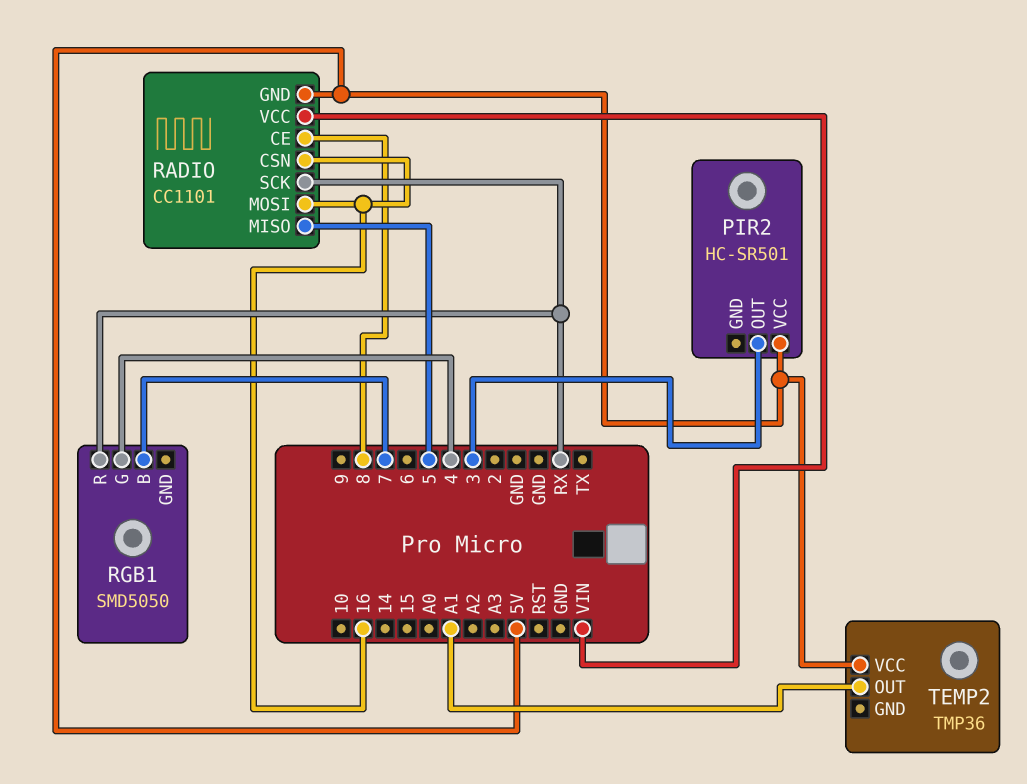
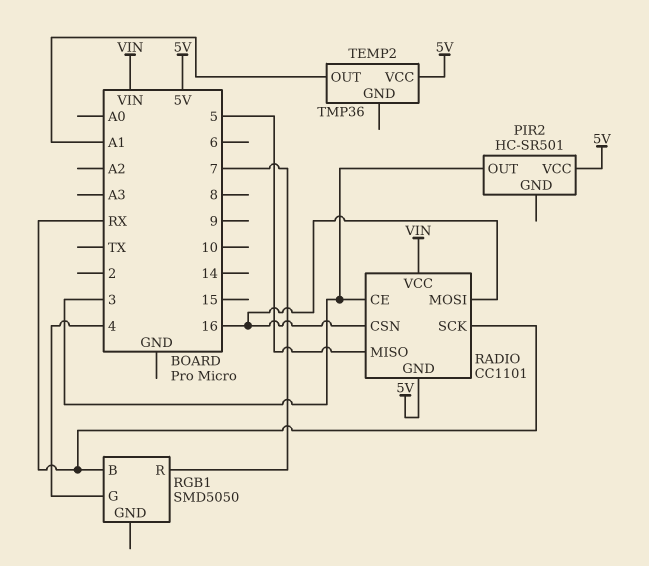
RADIO pin CE: 8 -> 3
RGB1 pin B: 7 -> RX
RGB1 pin R: RX -> 7

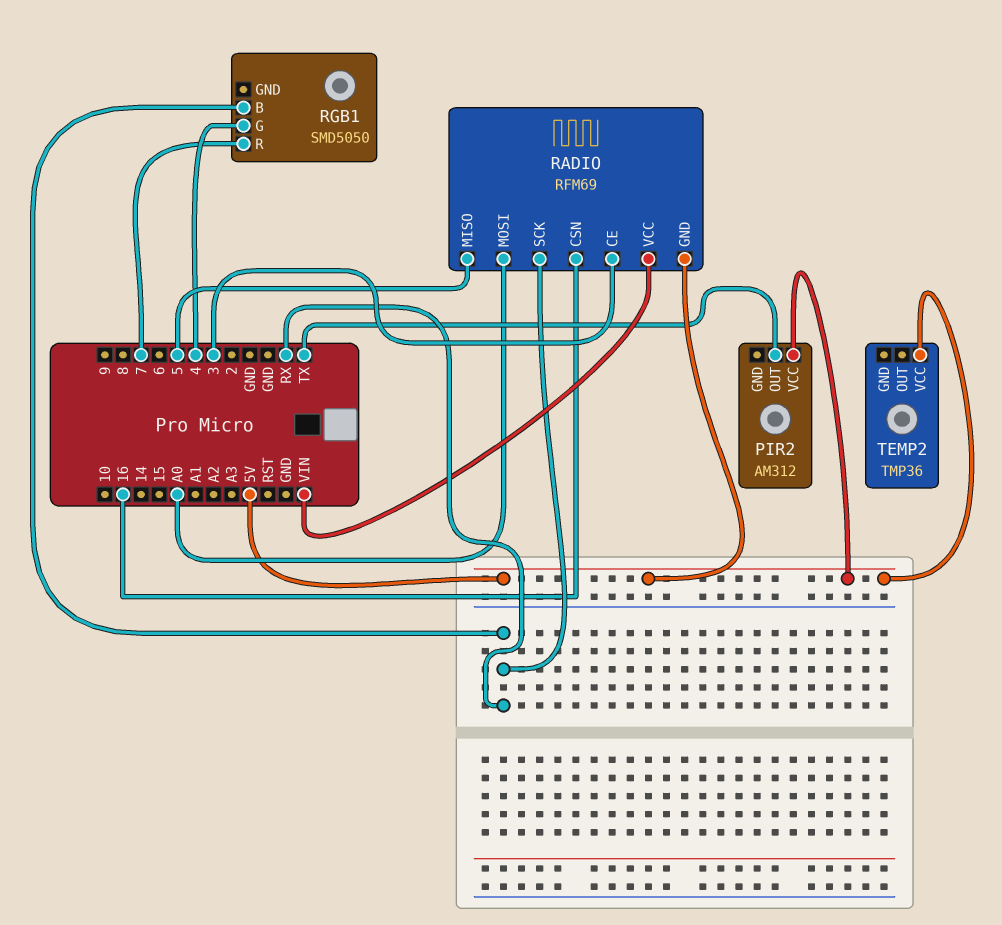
PIR2: HC-SR501 -> AM312
PIR2 pin OUT: 3 -> TX
RADIO: CC1101 -> RFM69
RADIO pin MOSI: 16 -> A0
TEMP2 pin OUT: A1 -> none

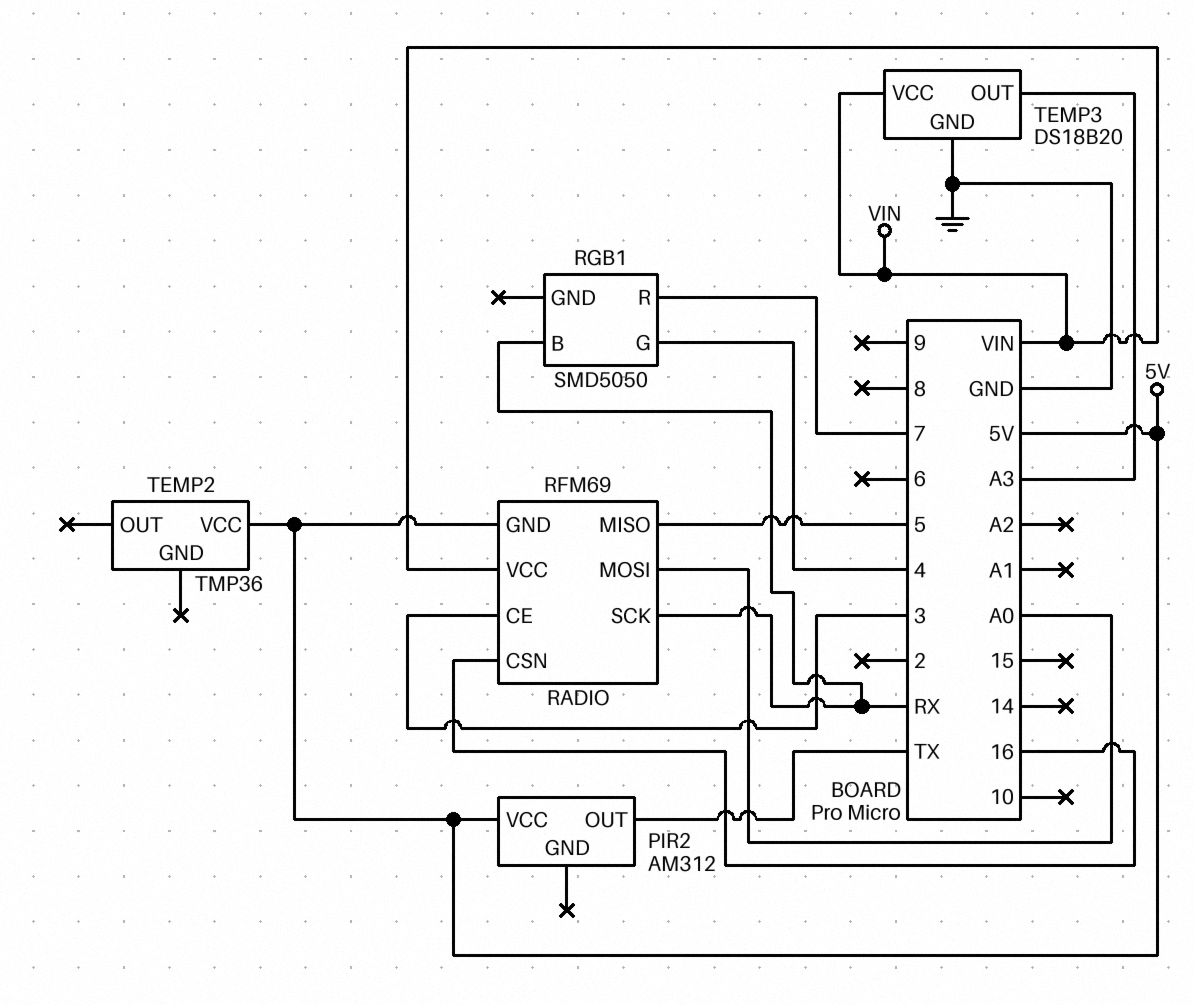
TEMP3: none -> DS18B20
TEMP3 pin GND: none -> GND
TEMP3 pin OUT: none -> A3
TEMP3 pin VCC: none -> VIN

